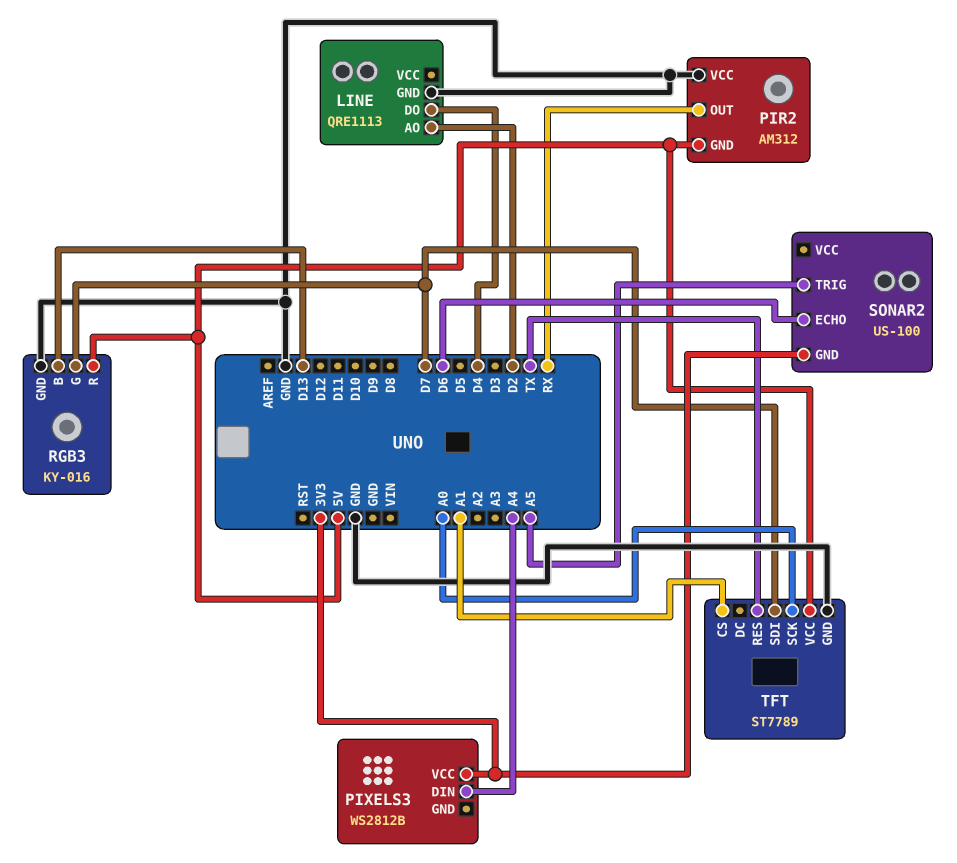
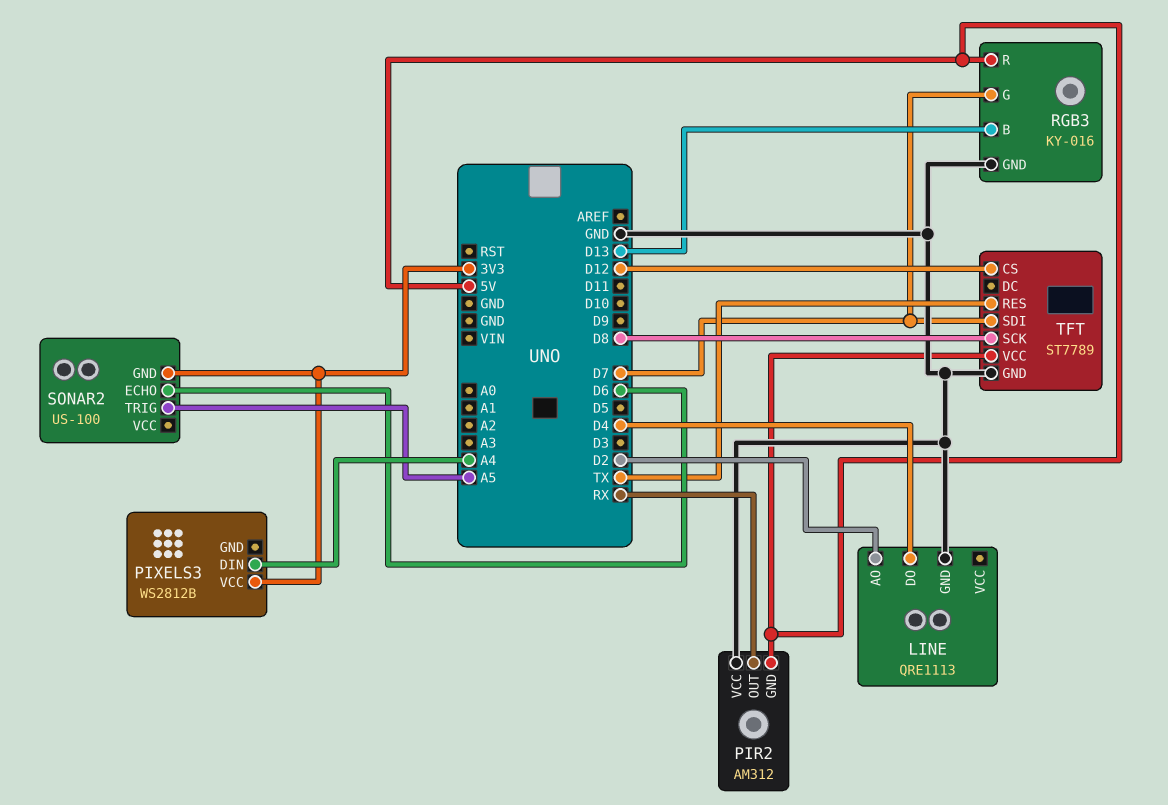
TFT pin CS: A1 -> D12
TFT pin SCK: A0 -> D8

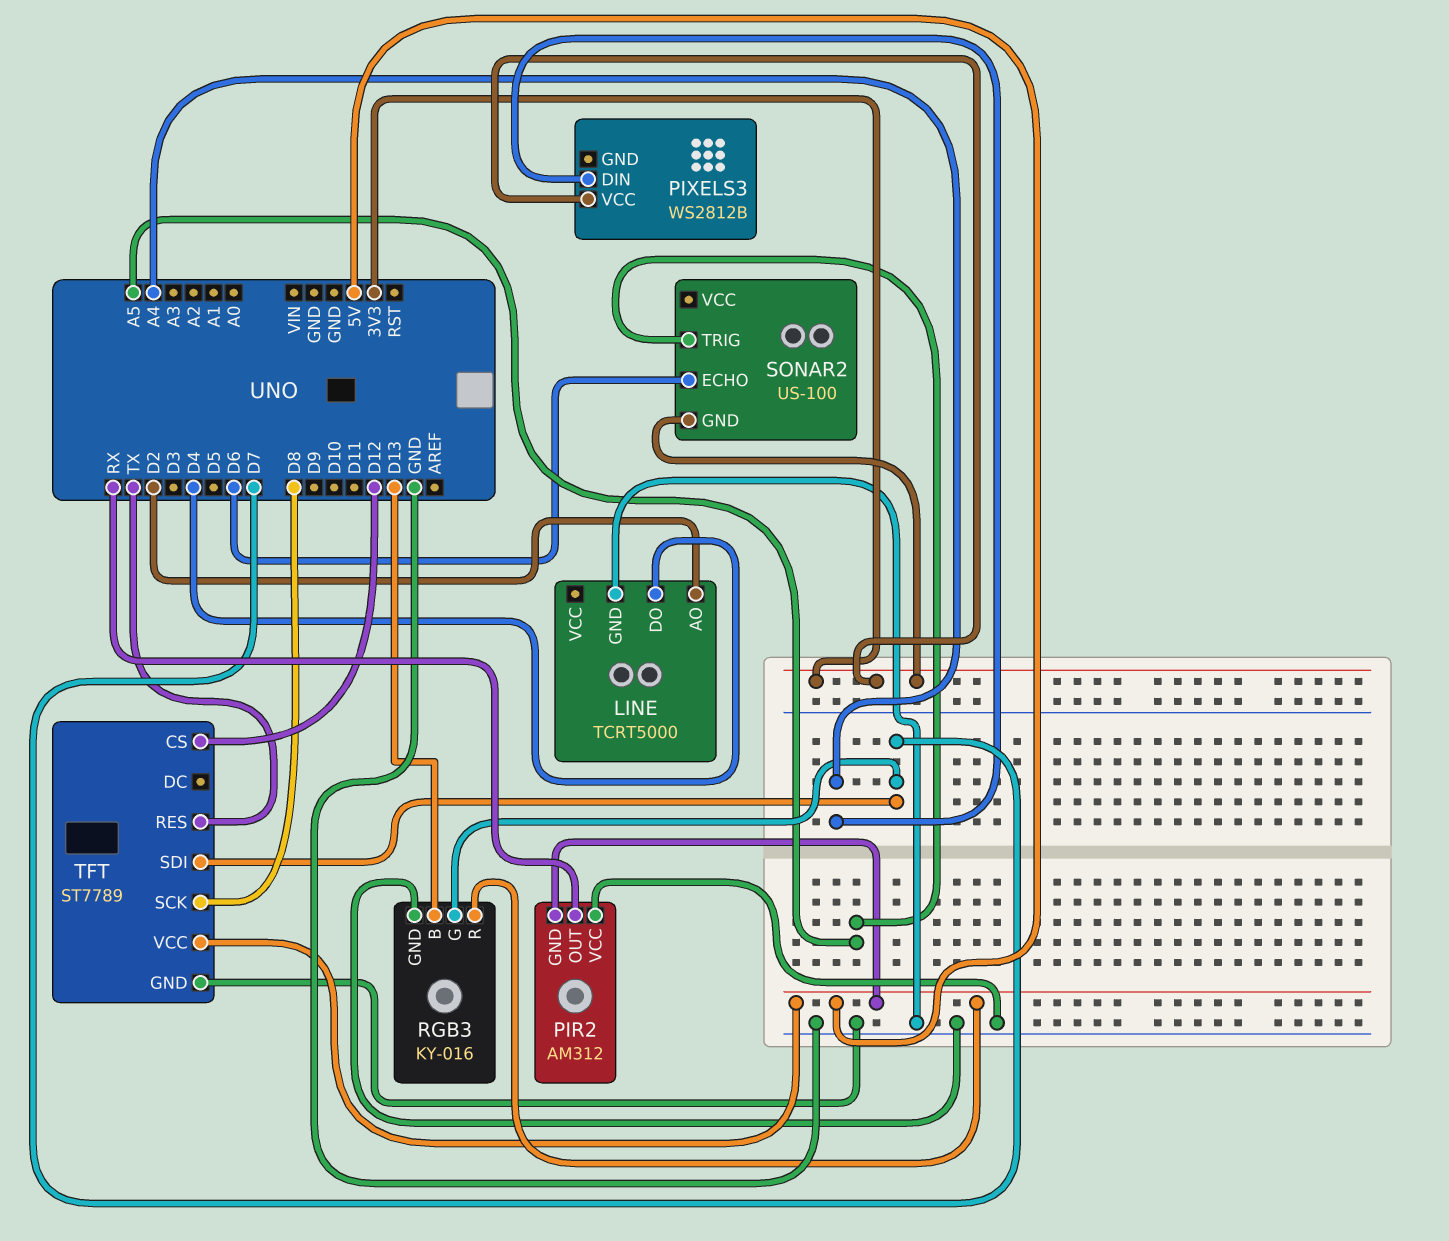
LINE: QRE1113 -> TCRT5000

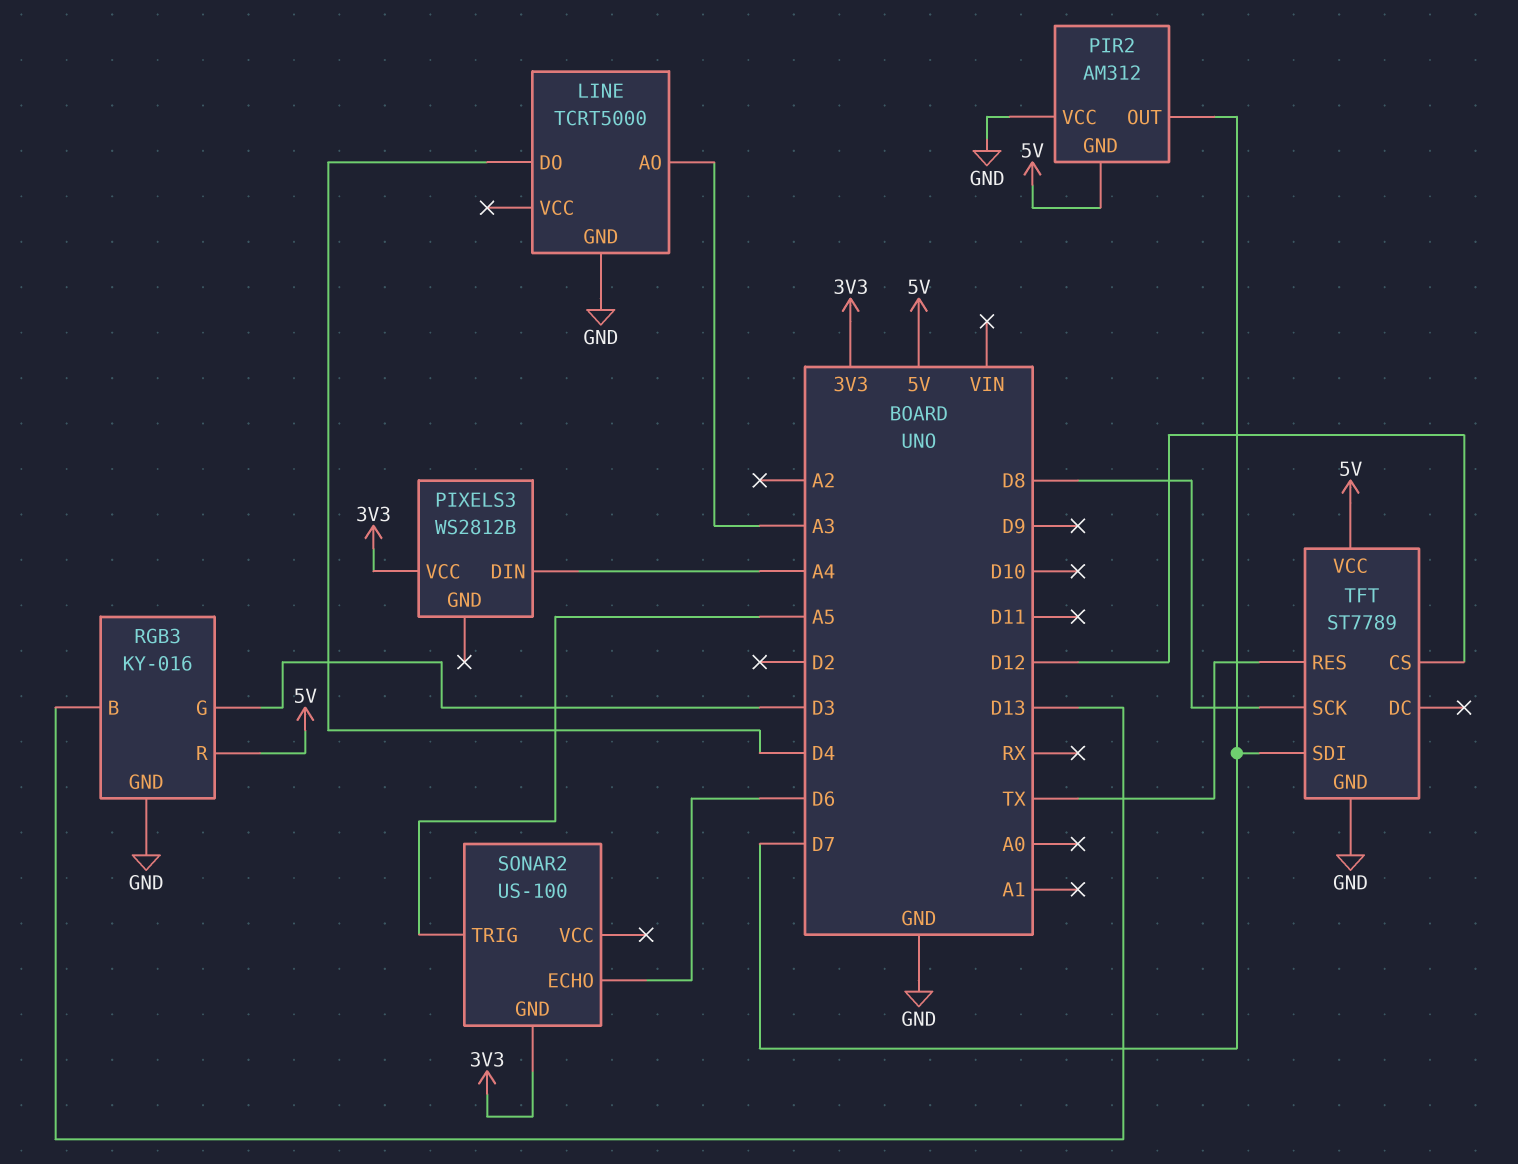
LINE pin AO: D2 -> A3
PIR2 pin OUT: RX -> D7
RGB3 pin G: D7 -> D3

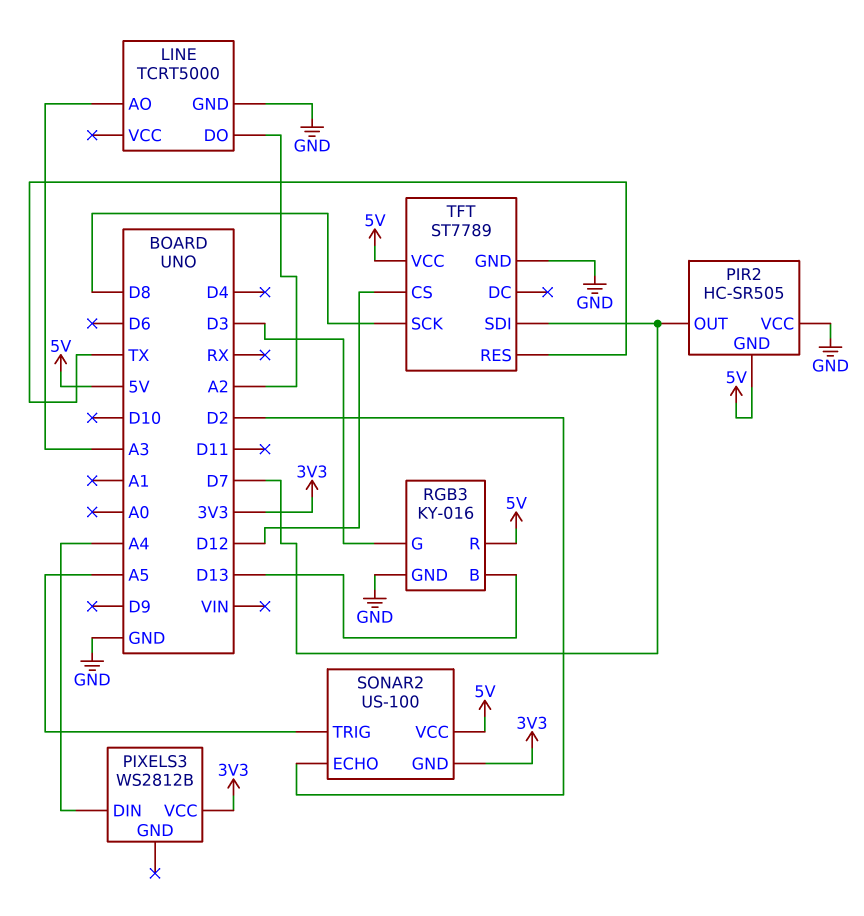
LINE pin DO: D4 -> A2
PIR2: AM312 -> HC-SR505
SONAR2 pin ECHO: D6 -> D2
SONAR2 pin VCC: none -> 5V

